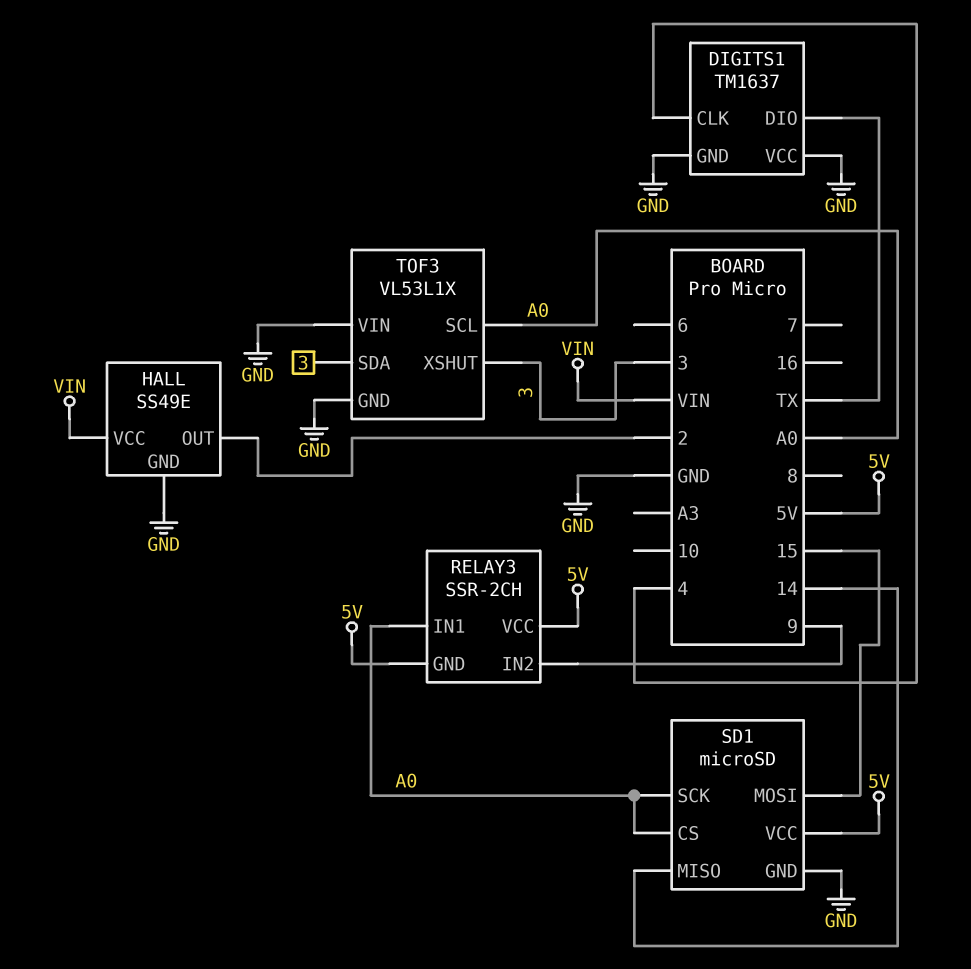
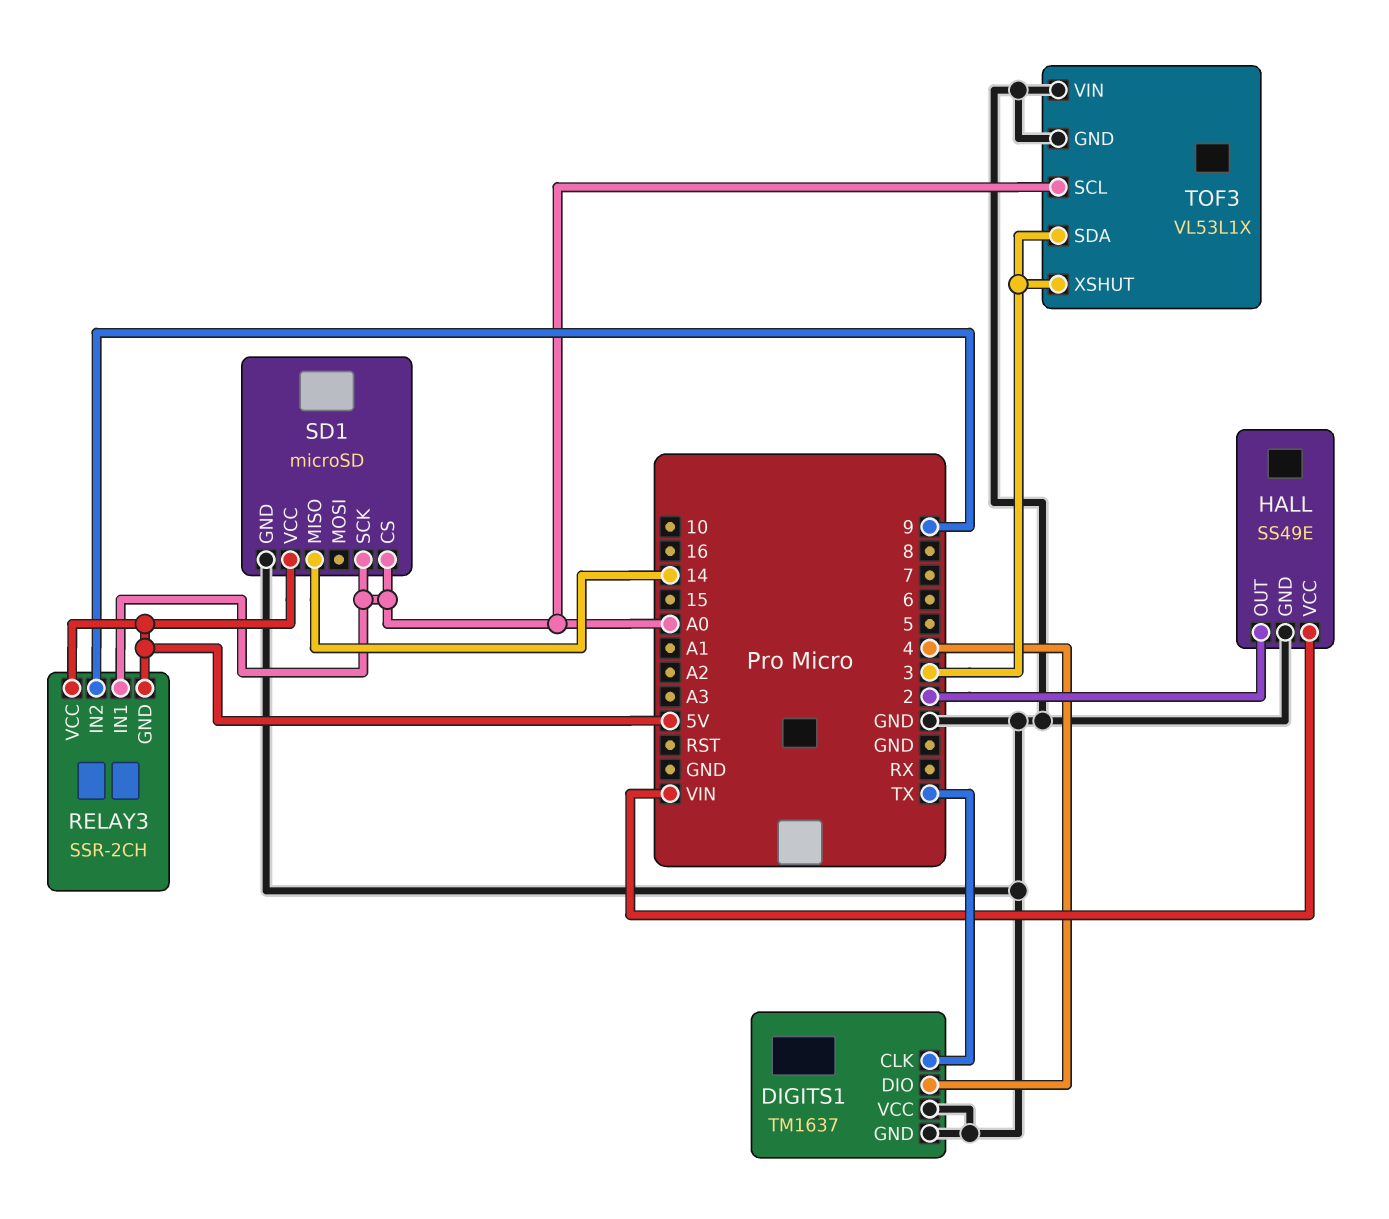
DIGITS1 pin CLK: 4 -> TX
DIGITS1 pin DIO: TX -> 4
SD1 pin MOSI: 15 -> none

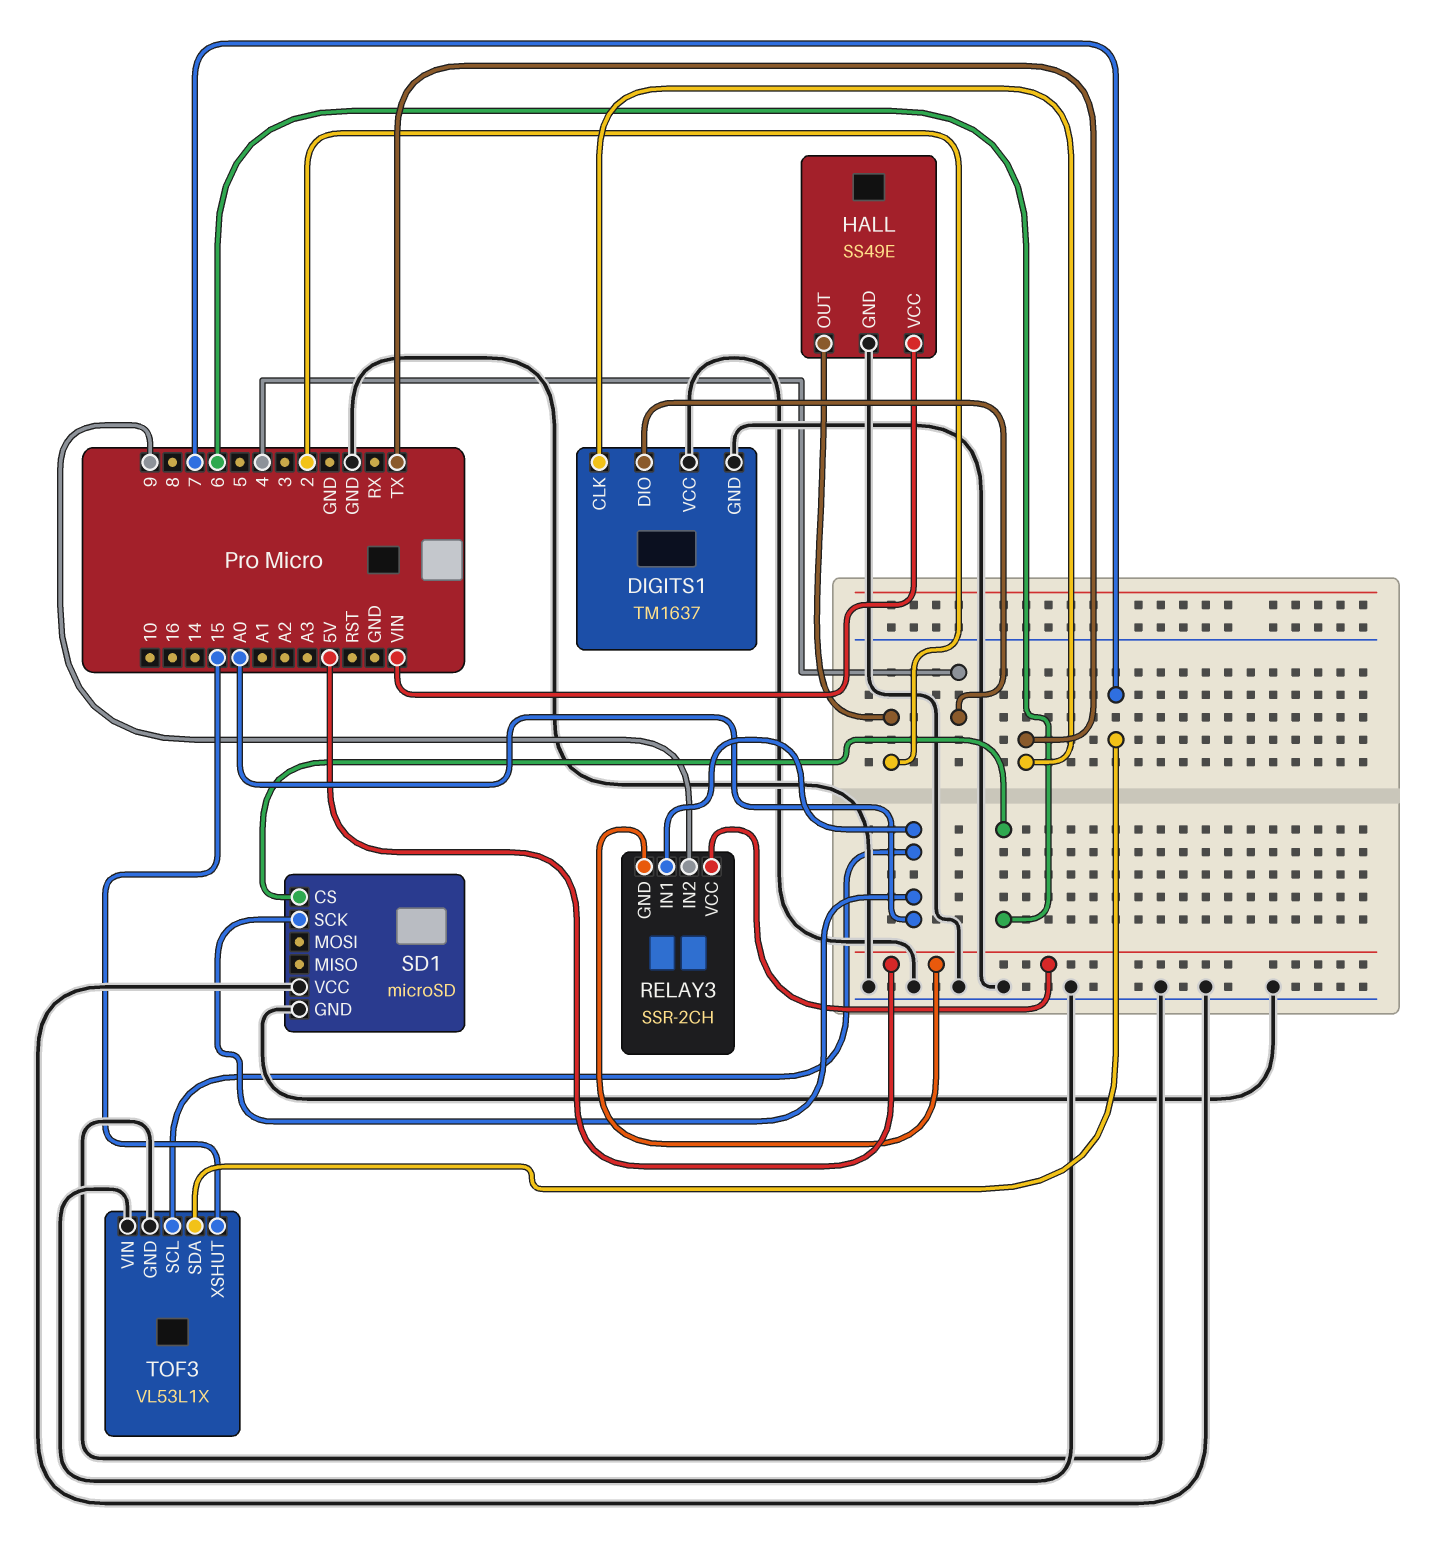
SD1 pin CS: A0 -> 6
SD1 pin MISO: 14 -> none
SD1 pin VCC: 5V -> GND
TOF3 pin SDA: 3 -> 7
TOF3 pin XSHUT: 3 -> 15

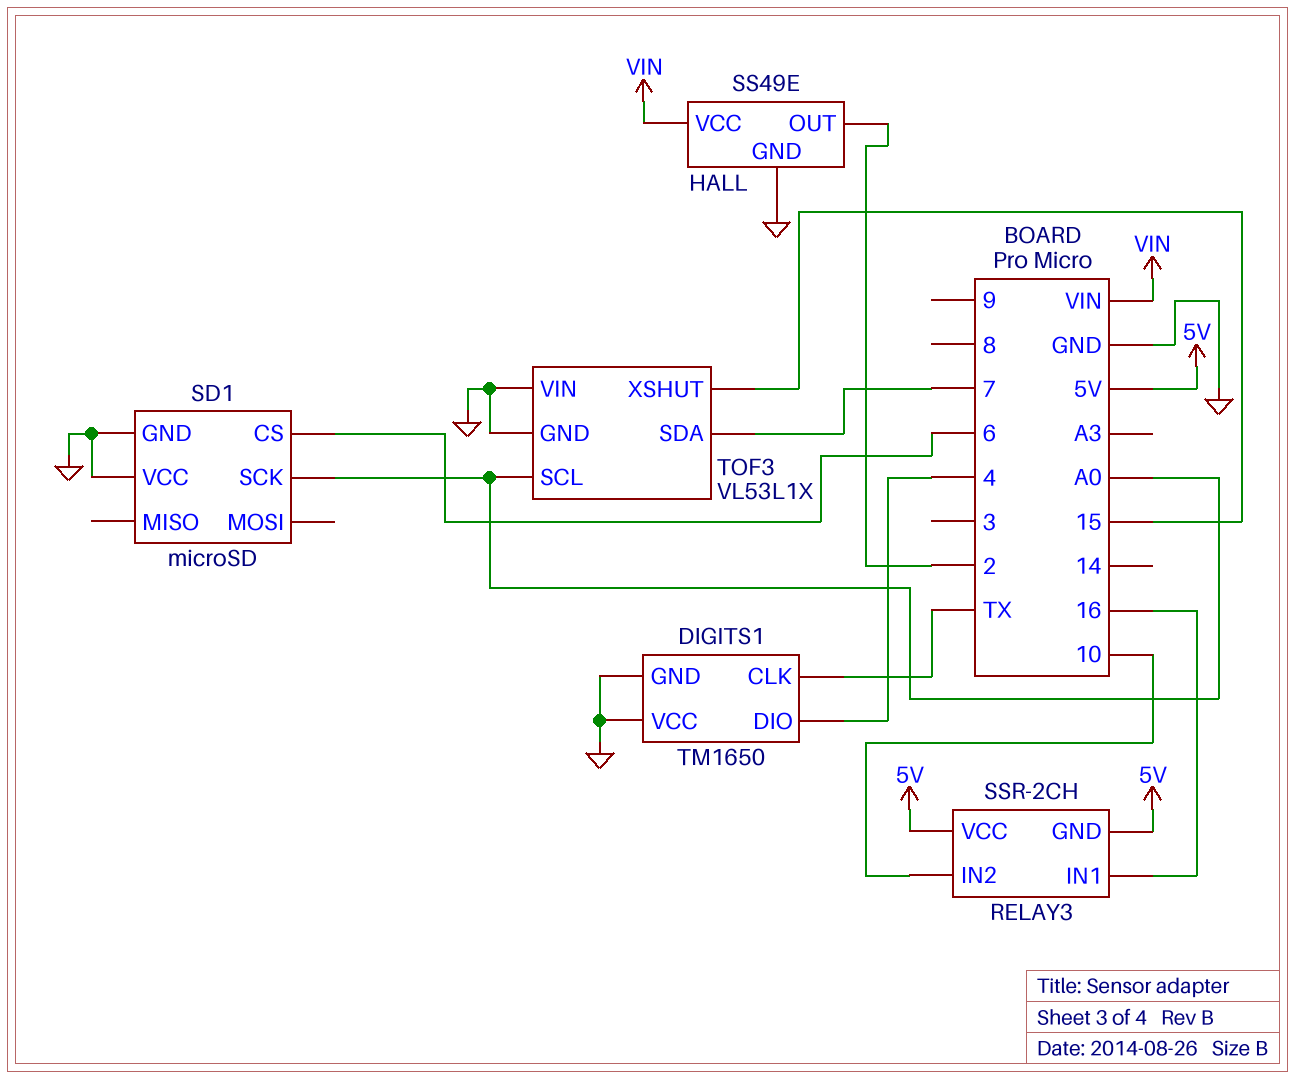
DIGITS1: TM1637 -> TM1650
RELAY3 pin IN1: A0 -> 16
RELAY3 pin IN2: 9 -> 10

